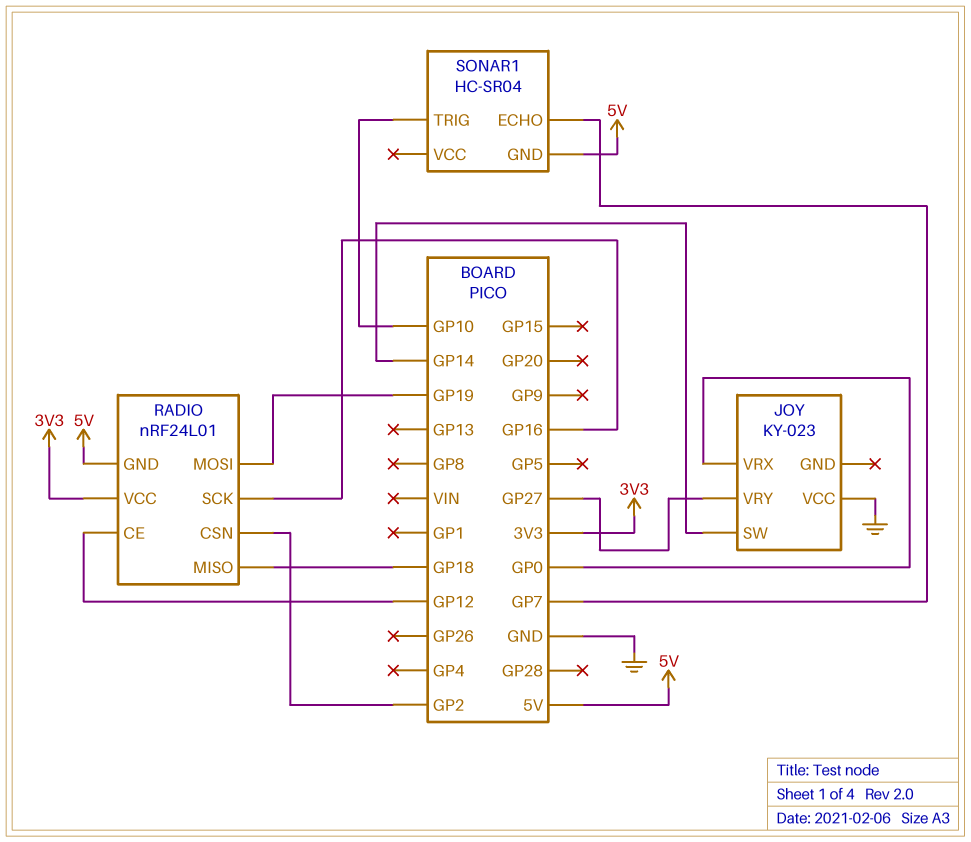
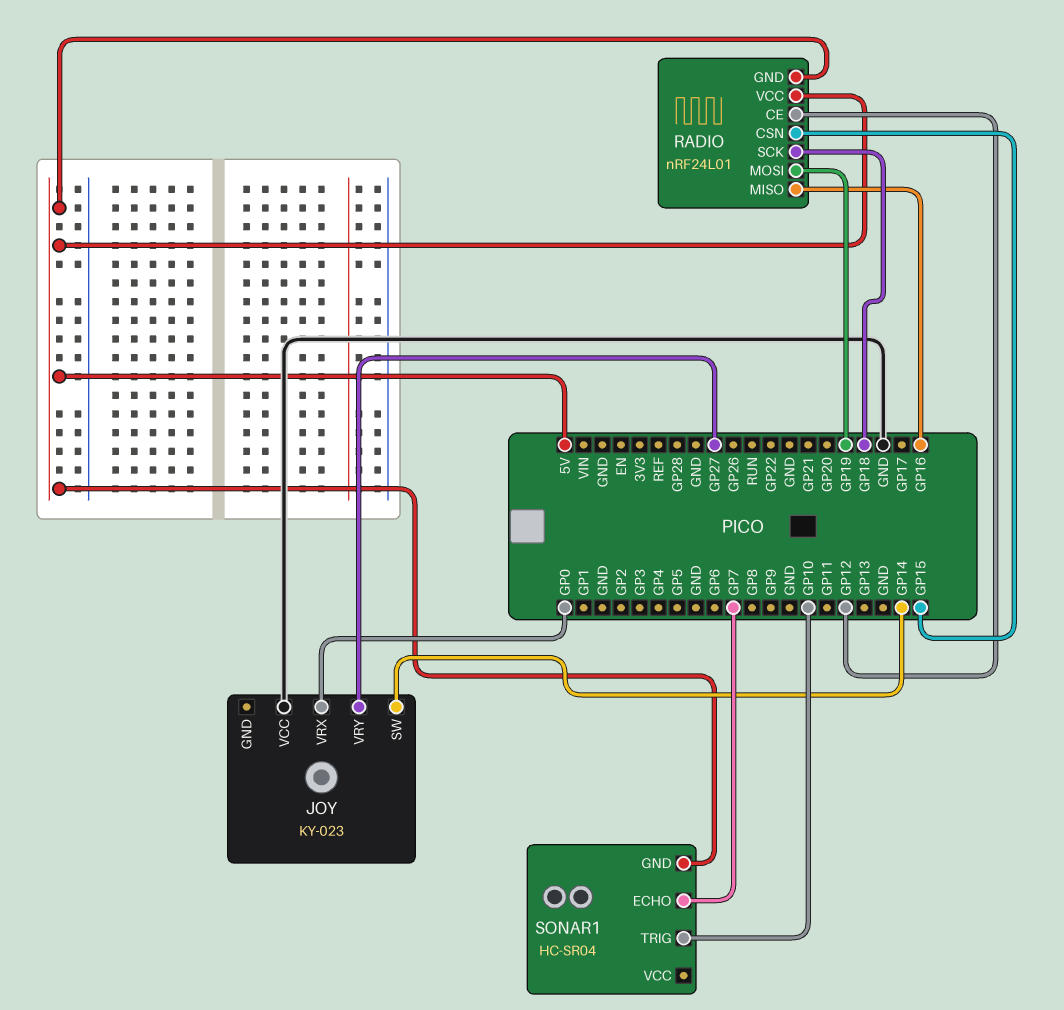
RADIO pin CSN: GP2 -> GP15
RADIO pin MISO: GP18 -> GP16
RADIO pin SCK: GP16 -> GP18
RADIO pin VCC: 3V3 -> 5V

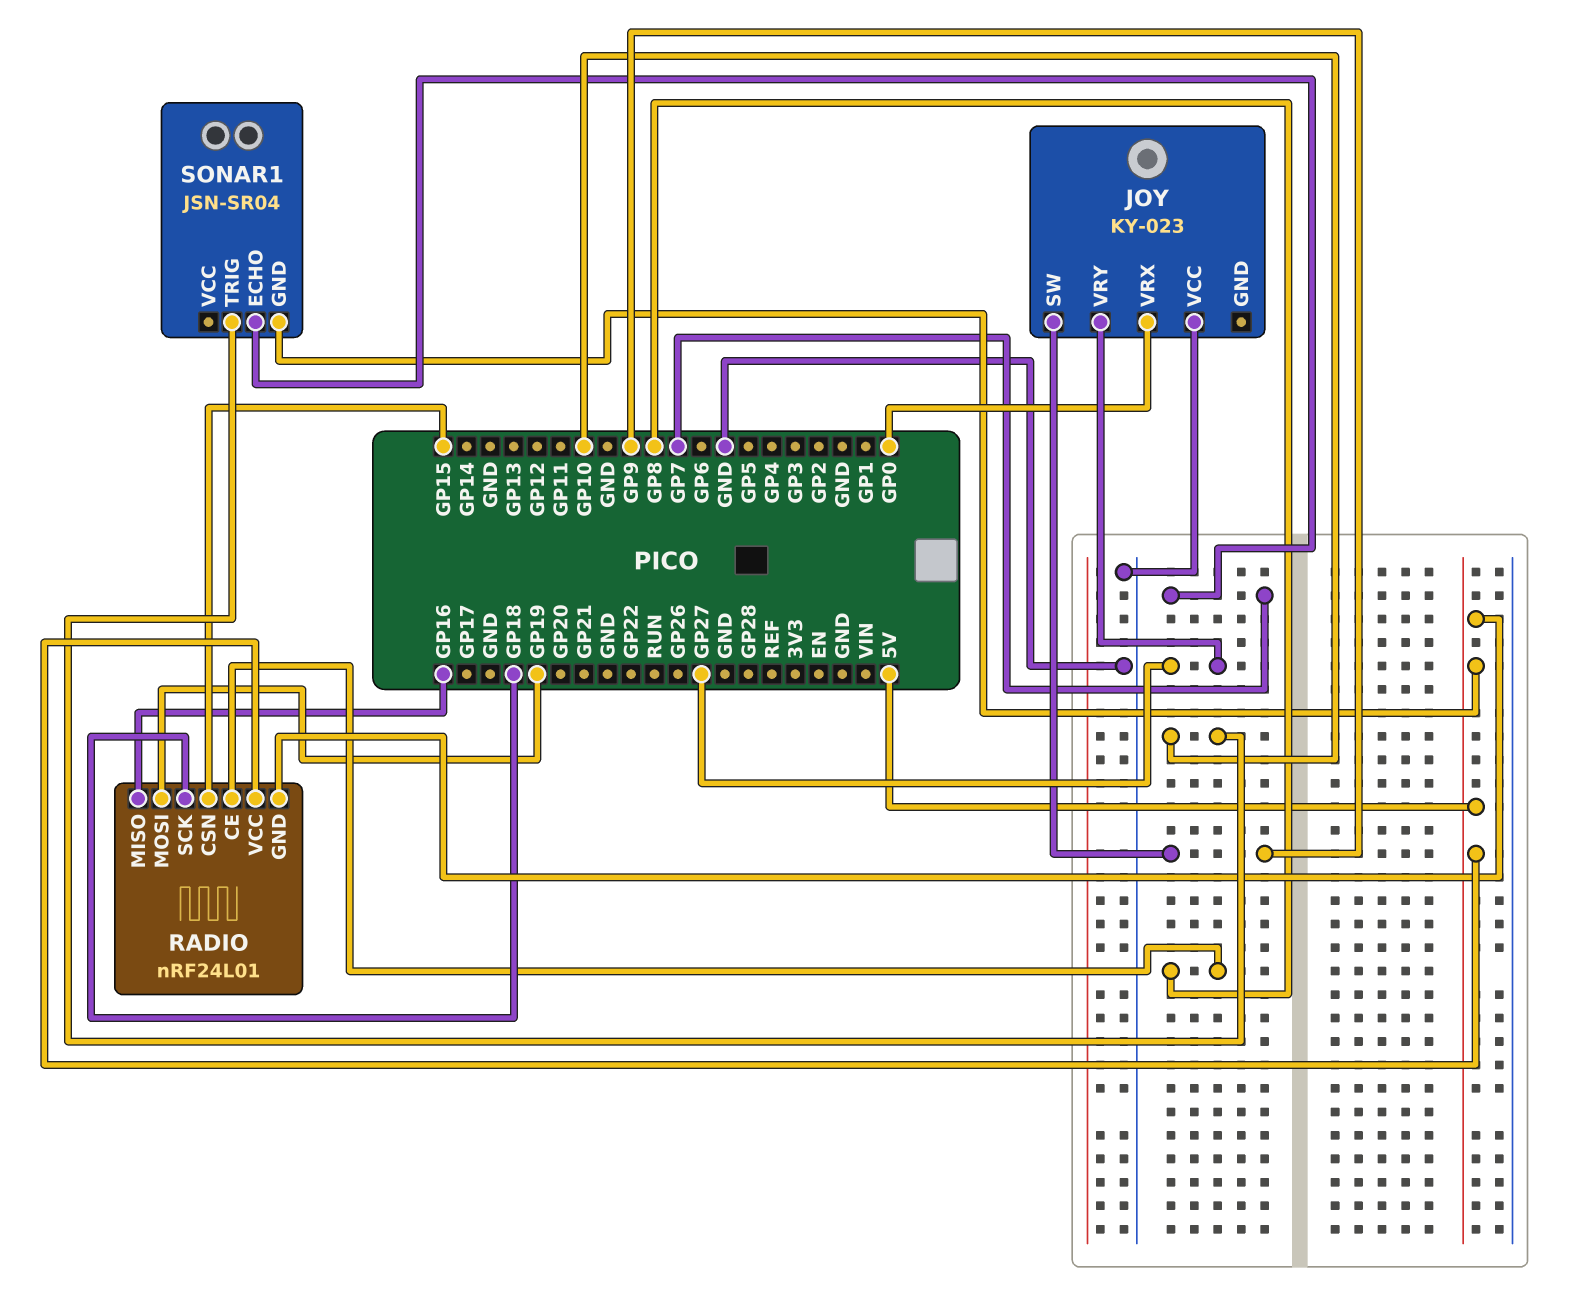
JOY pin SW: GP14 -> GP9
RADIO pin CE: GP12 -> GP8
SONAR1: HC-SR04 -> JSN-SR04

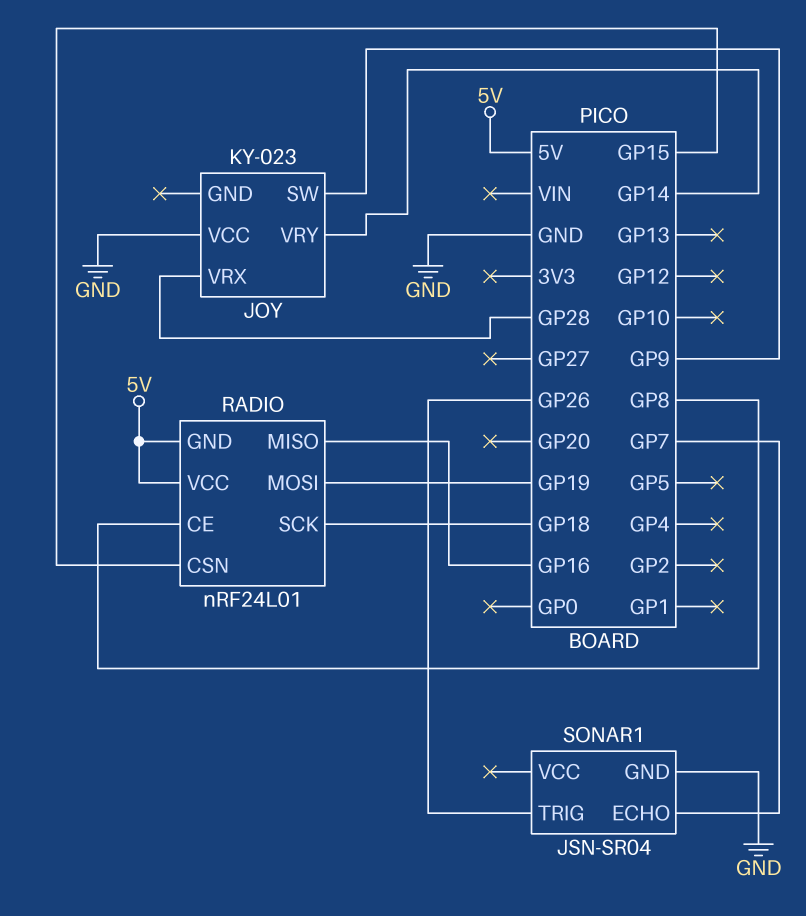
JOY pin VRX: GP0 -> GP28
JOY pin VRY: GP27 -> GP14
SONAR1 pin GND: 5V -> GND
SONAR1 pin TRIG: GP10 -> GP26

